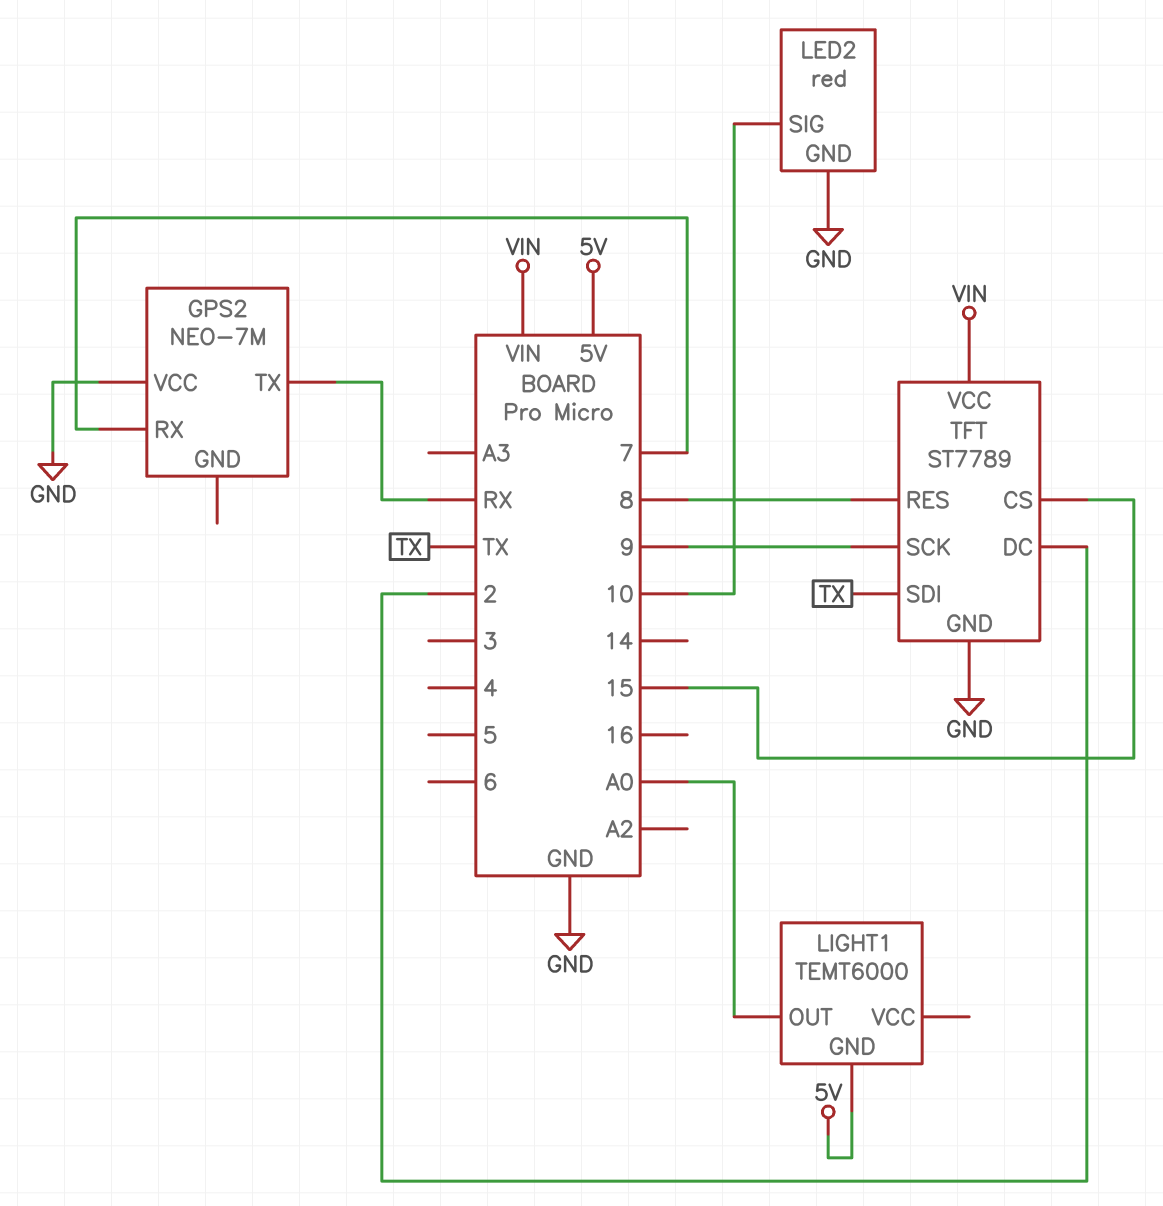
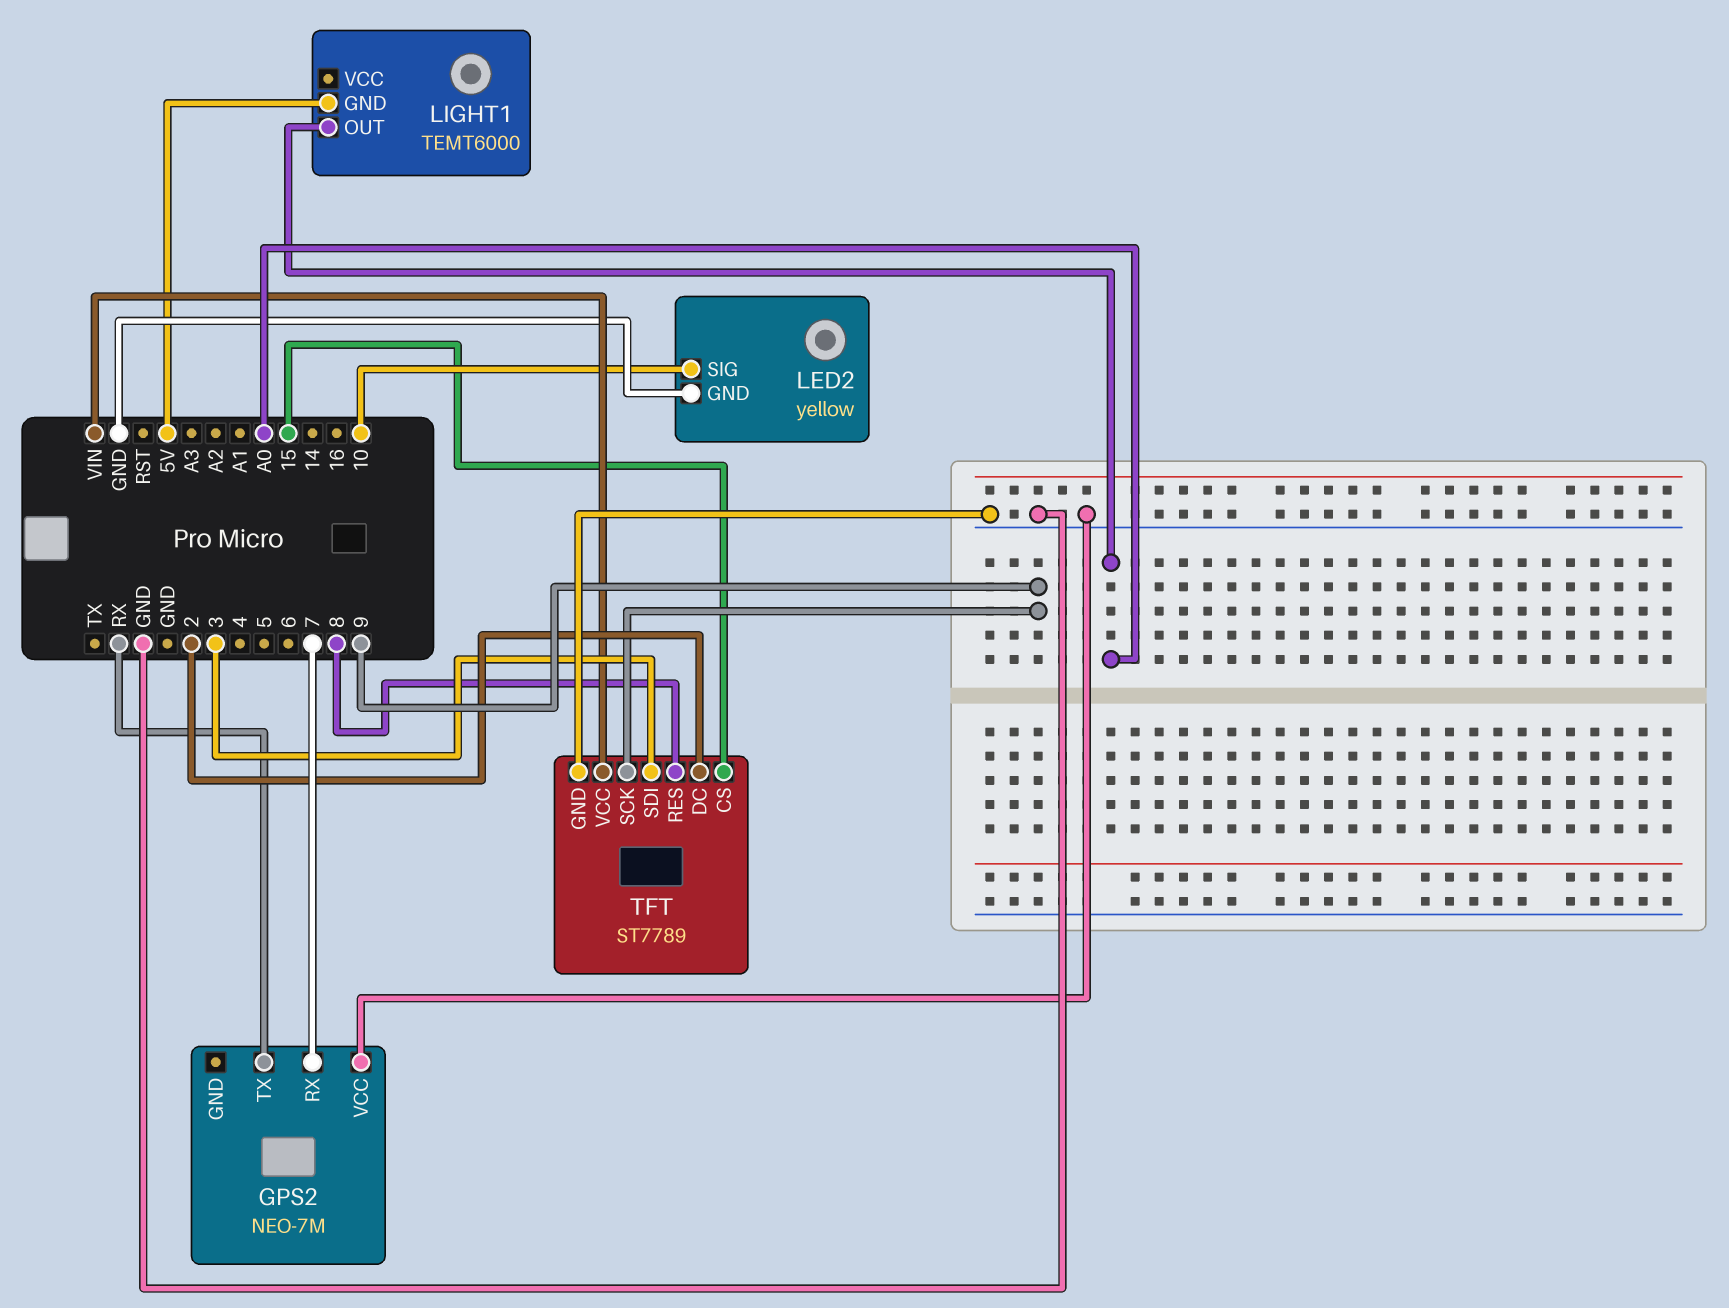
LED2: red -> yellow
TFT pin SDI: TX -> 3

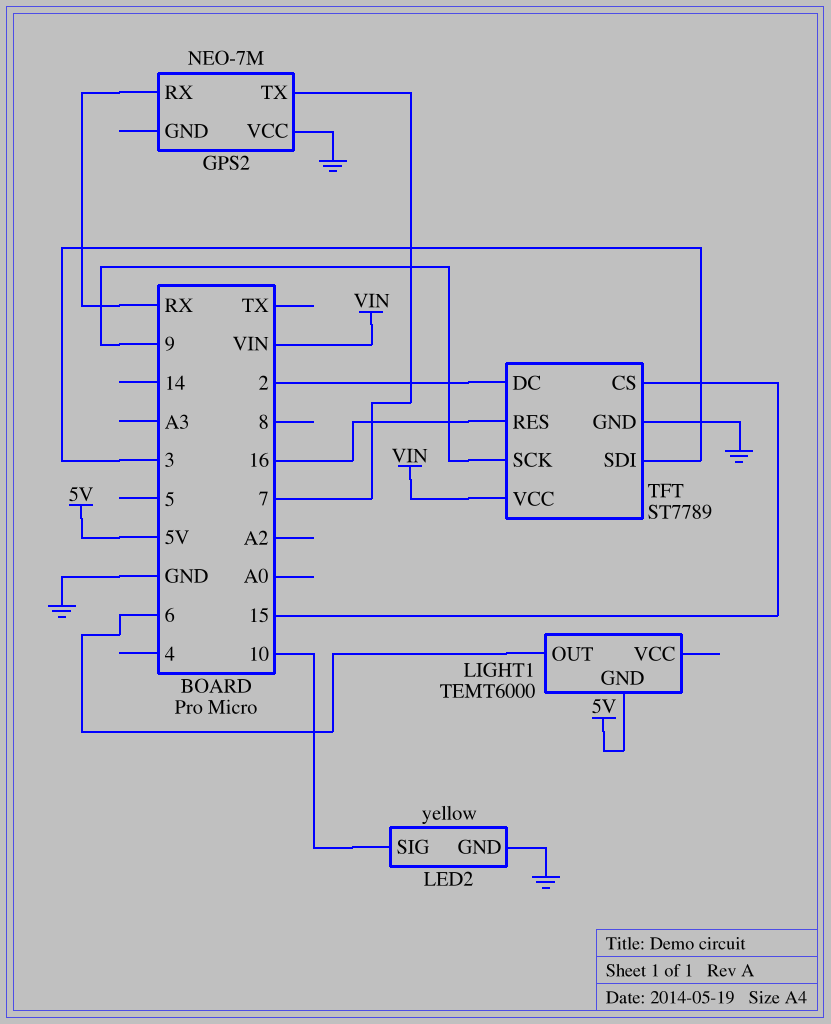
GPS2 pin RX: 7 -> RX
GPS2 pin TX: RX -> 7
LIGHT1 pin OUT: A0 -> 6
TFT pin RES: 8 -> 16

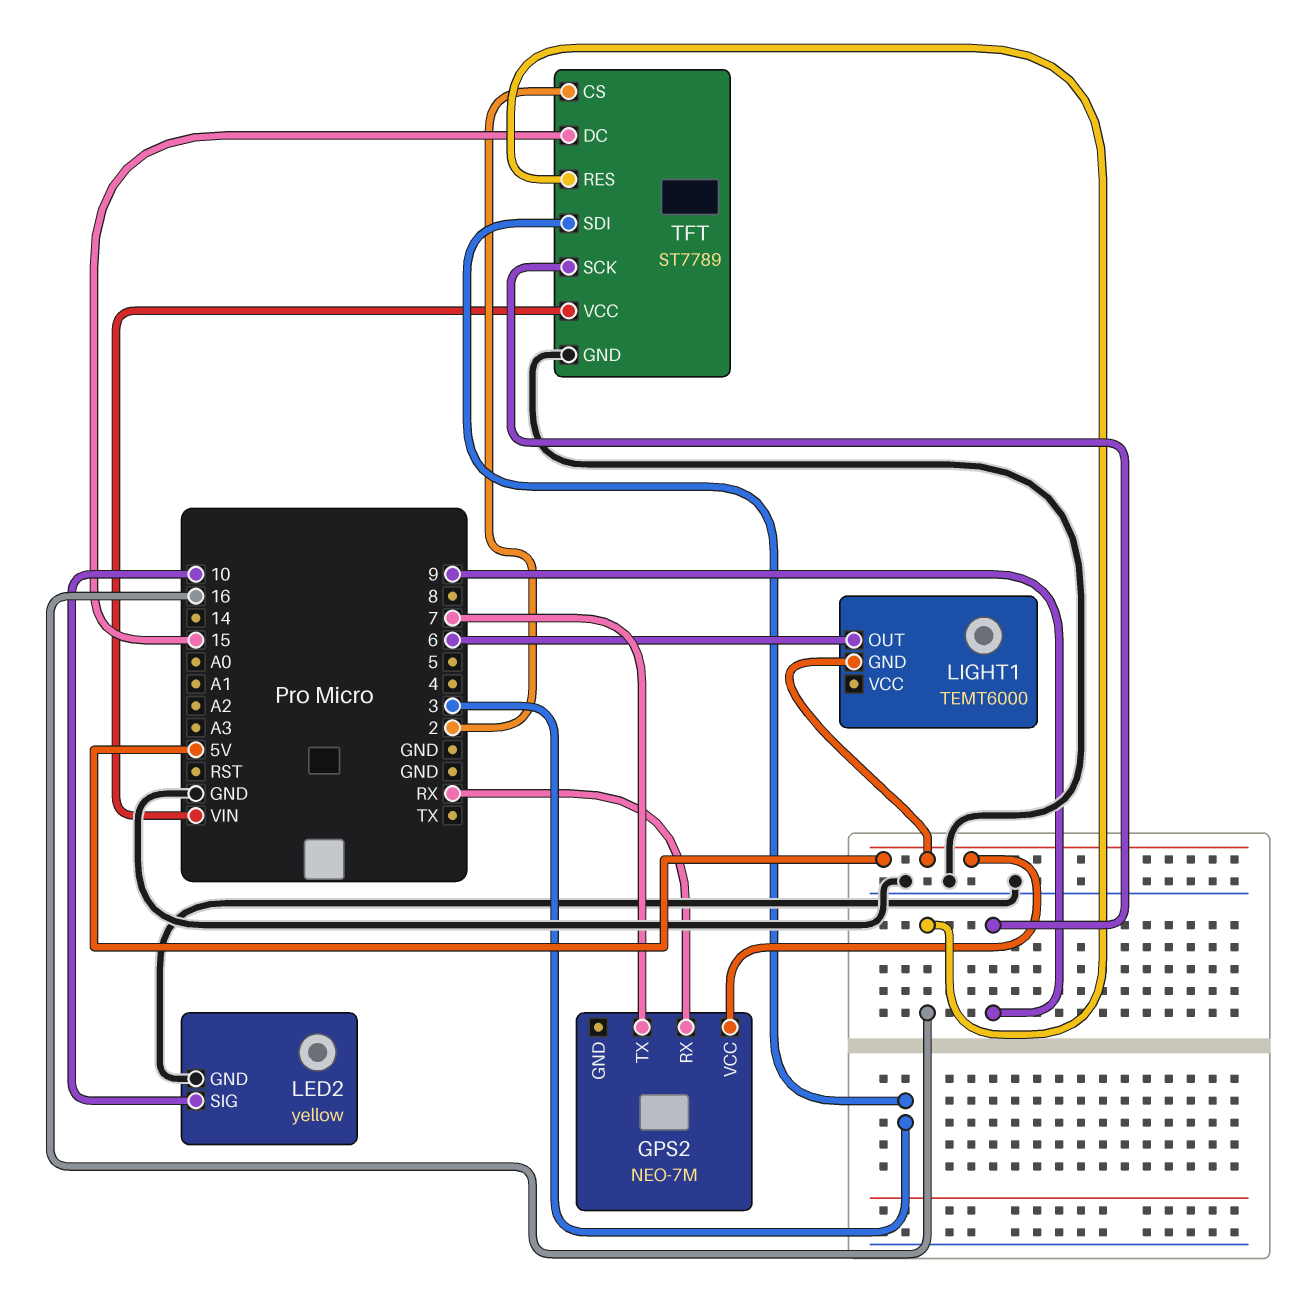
GPS2 pin VCC: GND -> 5V
TFT pin CS: 15 -> 2
TFT pin DC: 2 -> 15

